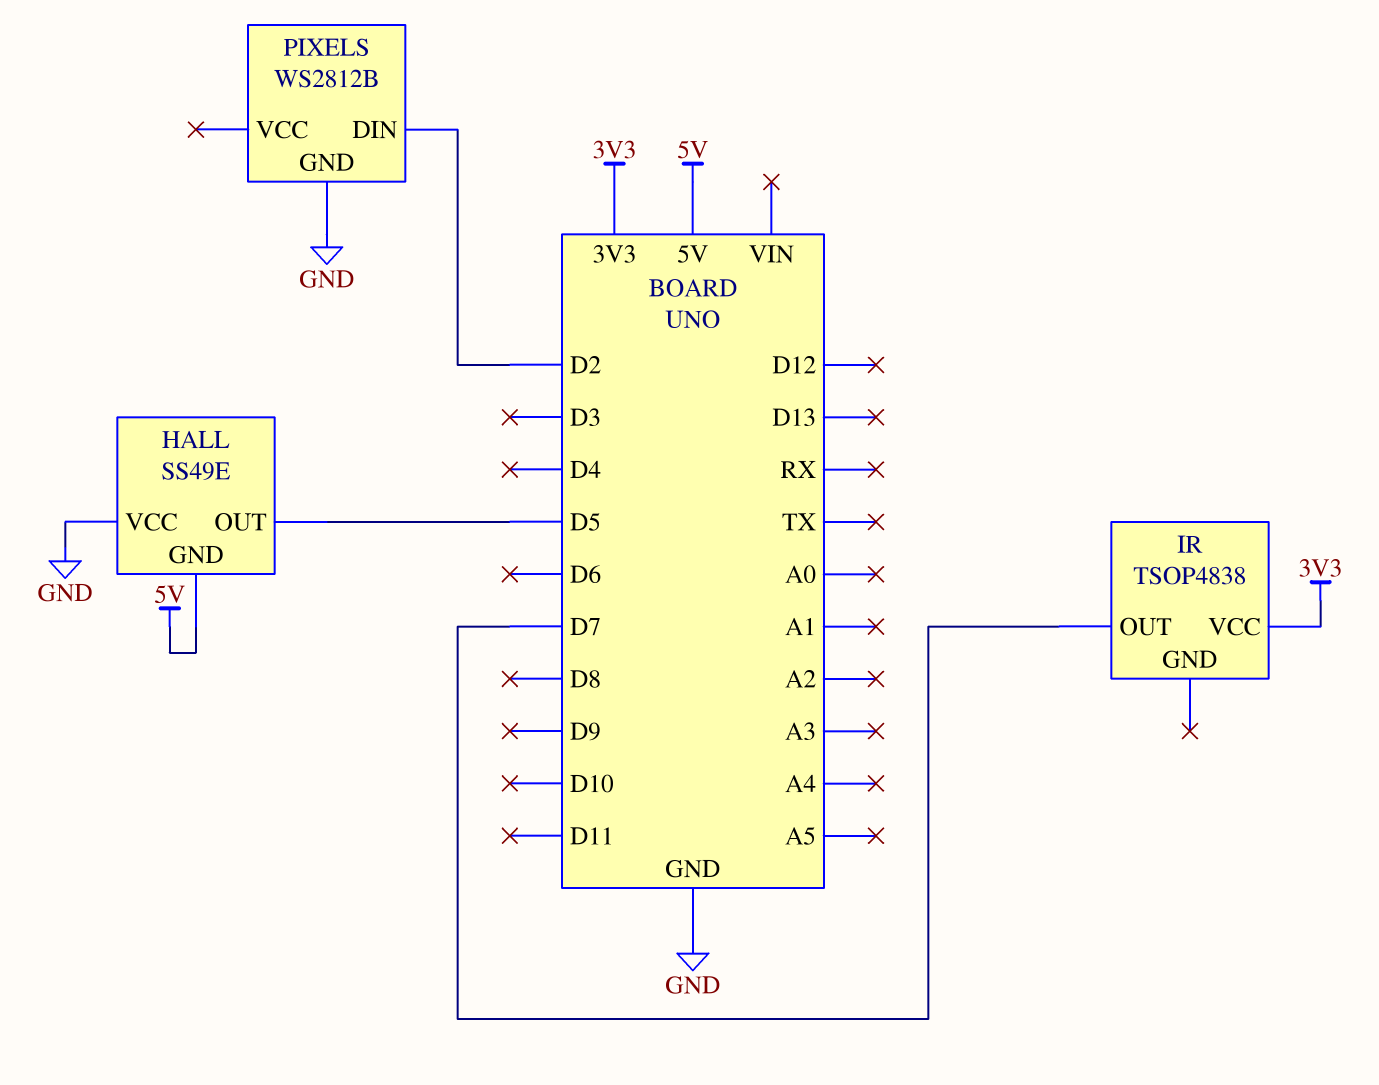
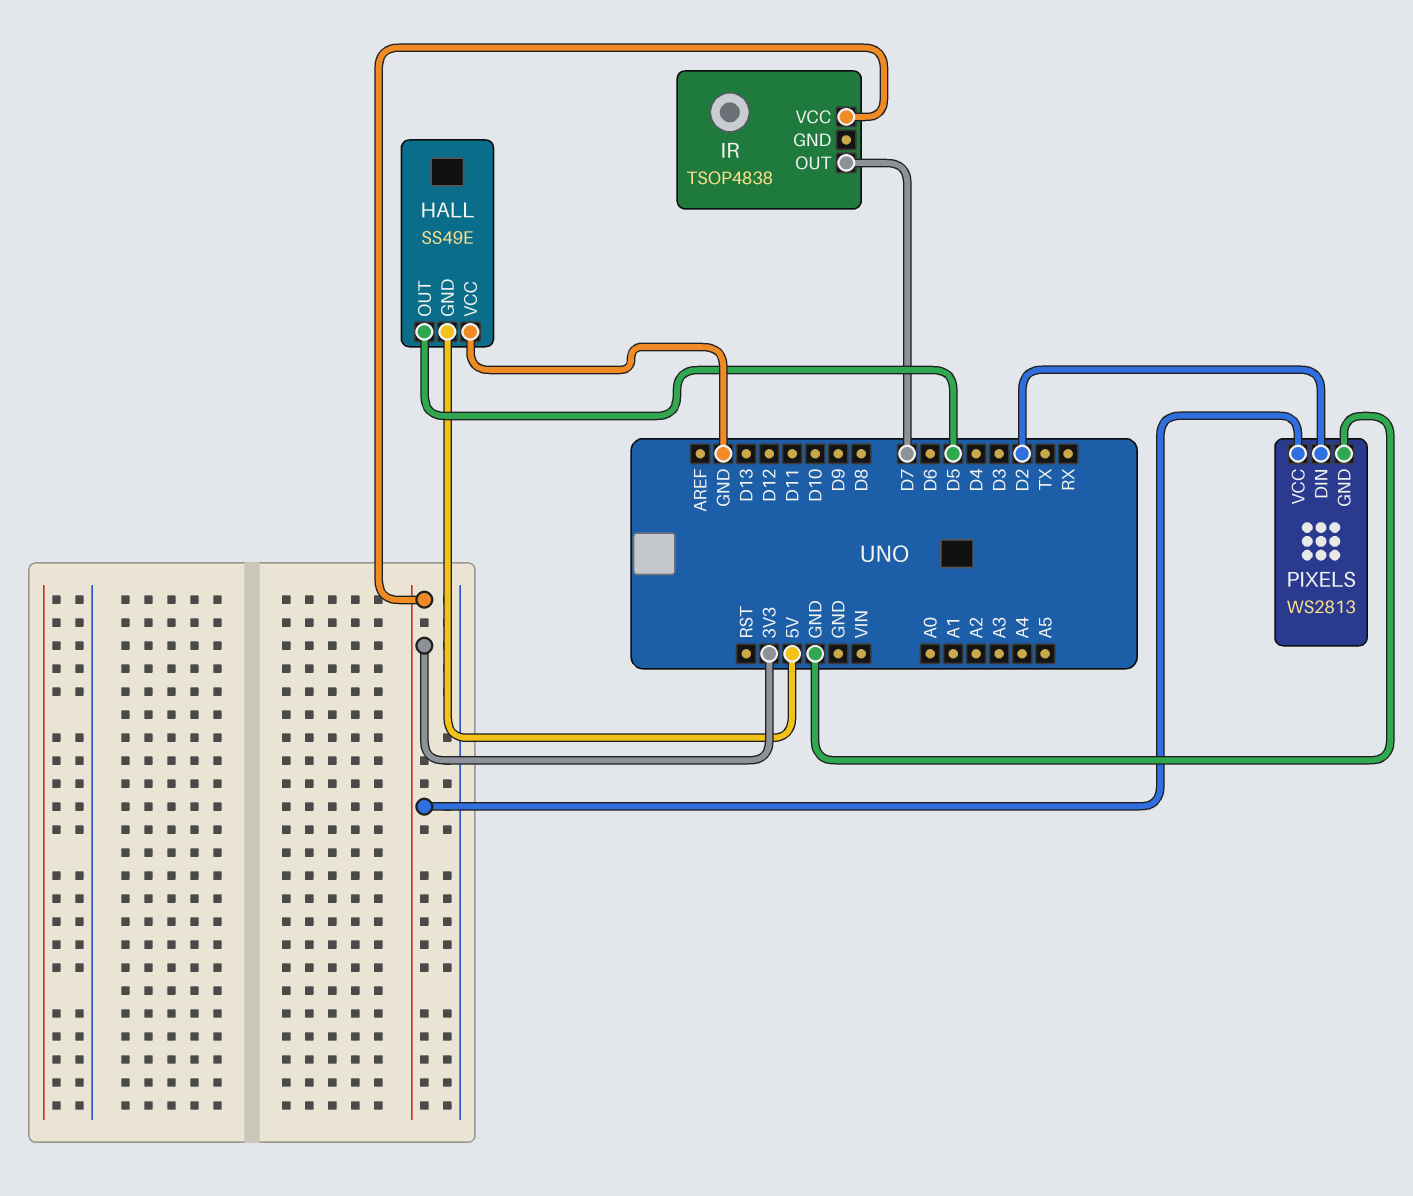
PIXELS: WS2812B -> WS2813
PIXELS pin VCC: none -> 3V3

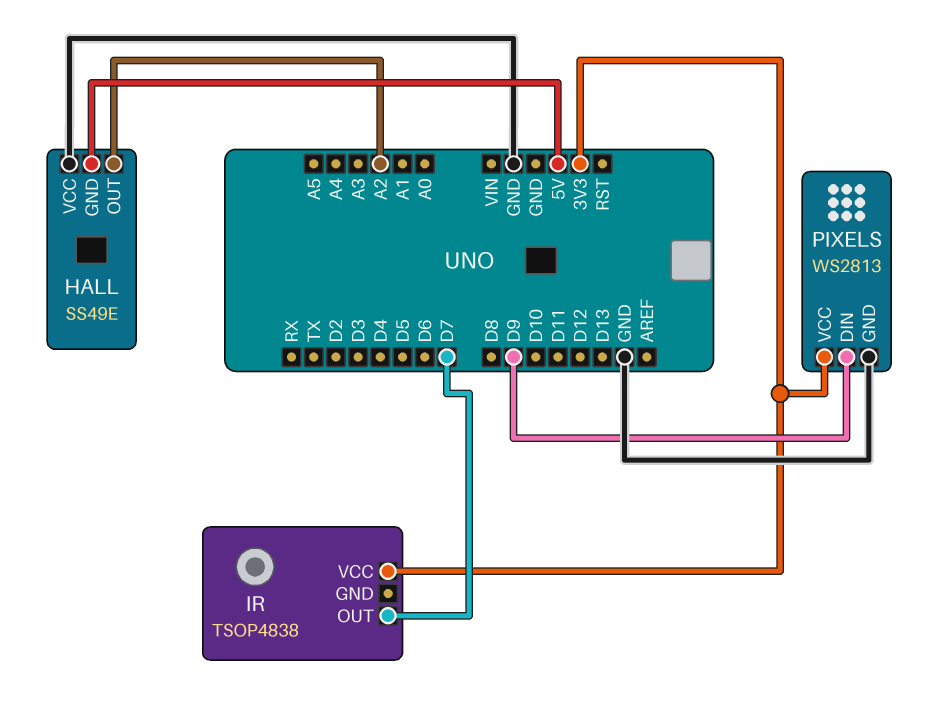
HALL pin OUT: D5 -> A2
PIXELS pin DIN: D2 -> D9

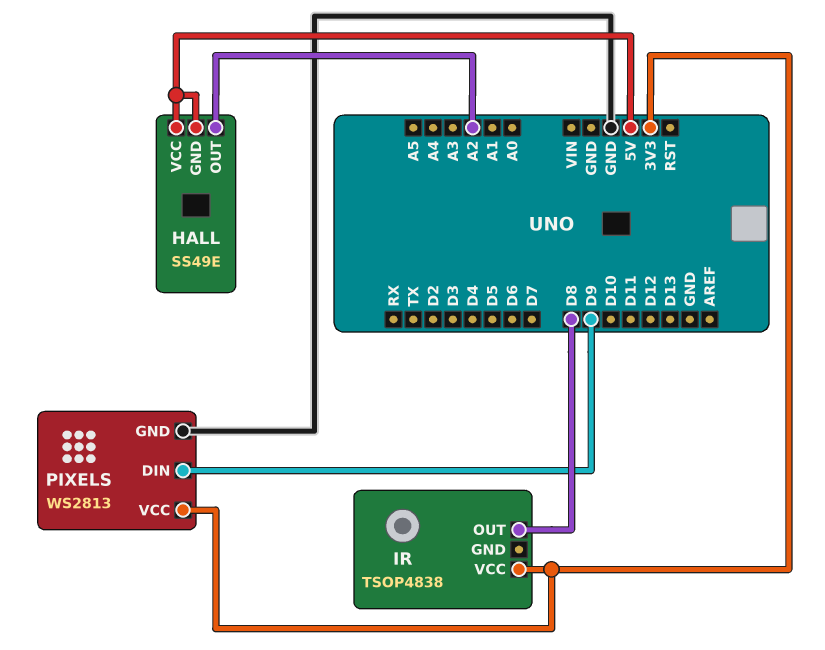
HALL pin VCC: GND -> 5V
IR pin OUT: D7 -> D8

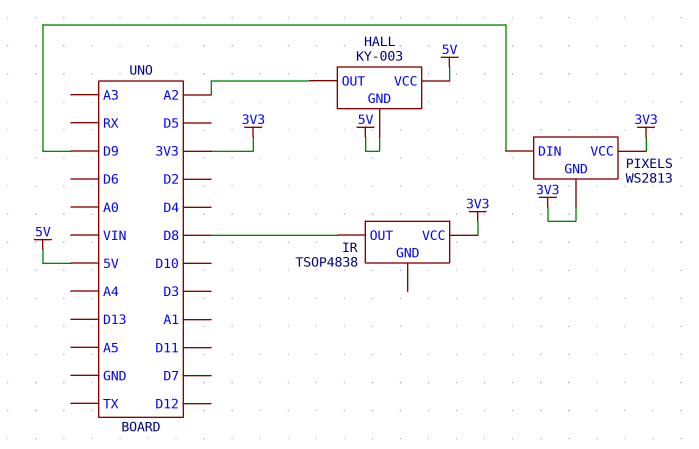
HALL: SS49E -> KY-003
PIXELS pin GND: GND -> 3V3

